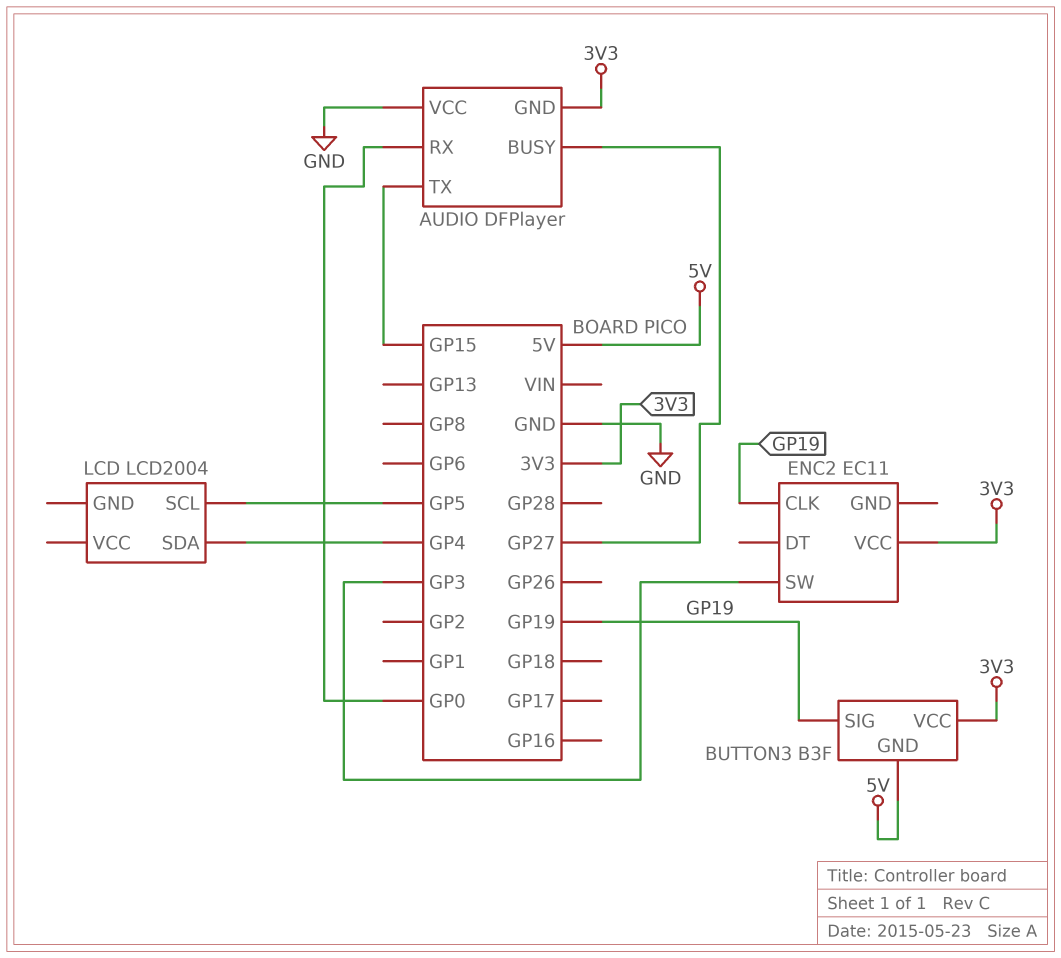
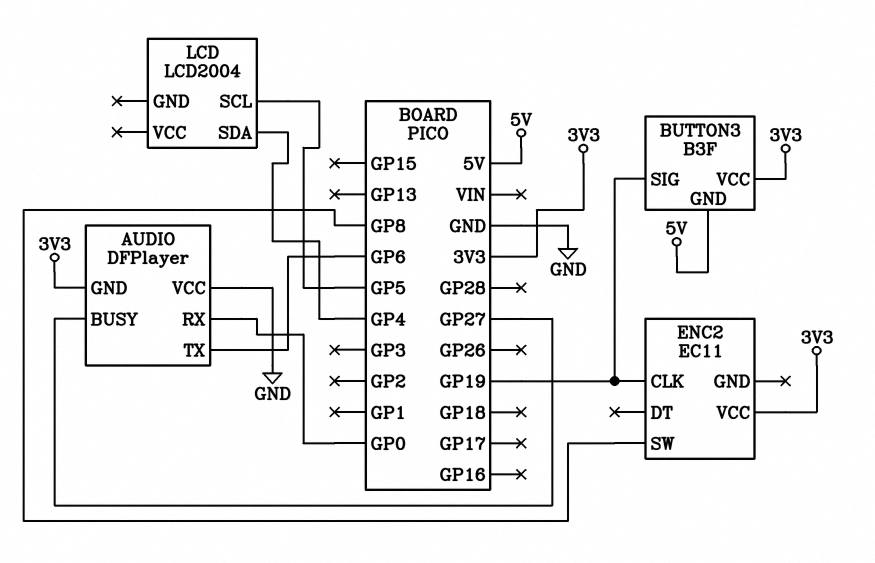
AUDIO pin TX: GP15 -> GP6
ENC2 pin SW: GP3 -> GP8

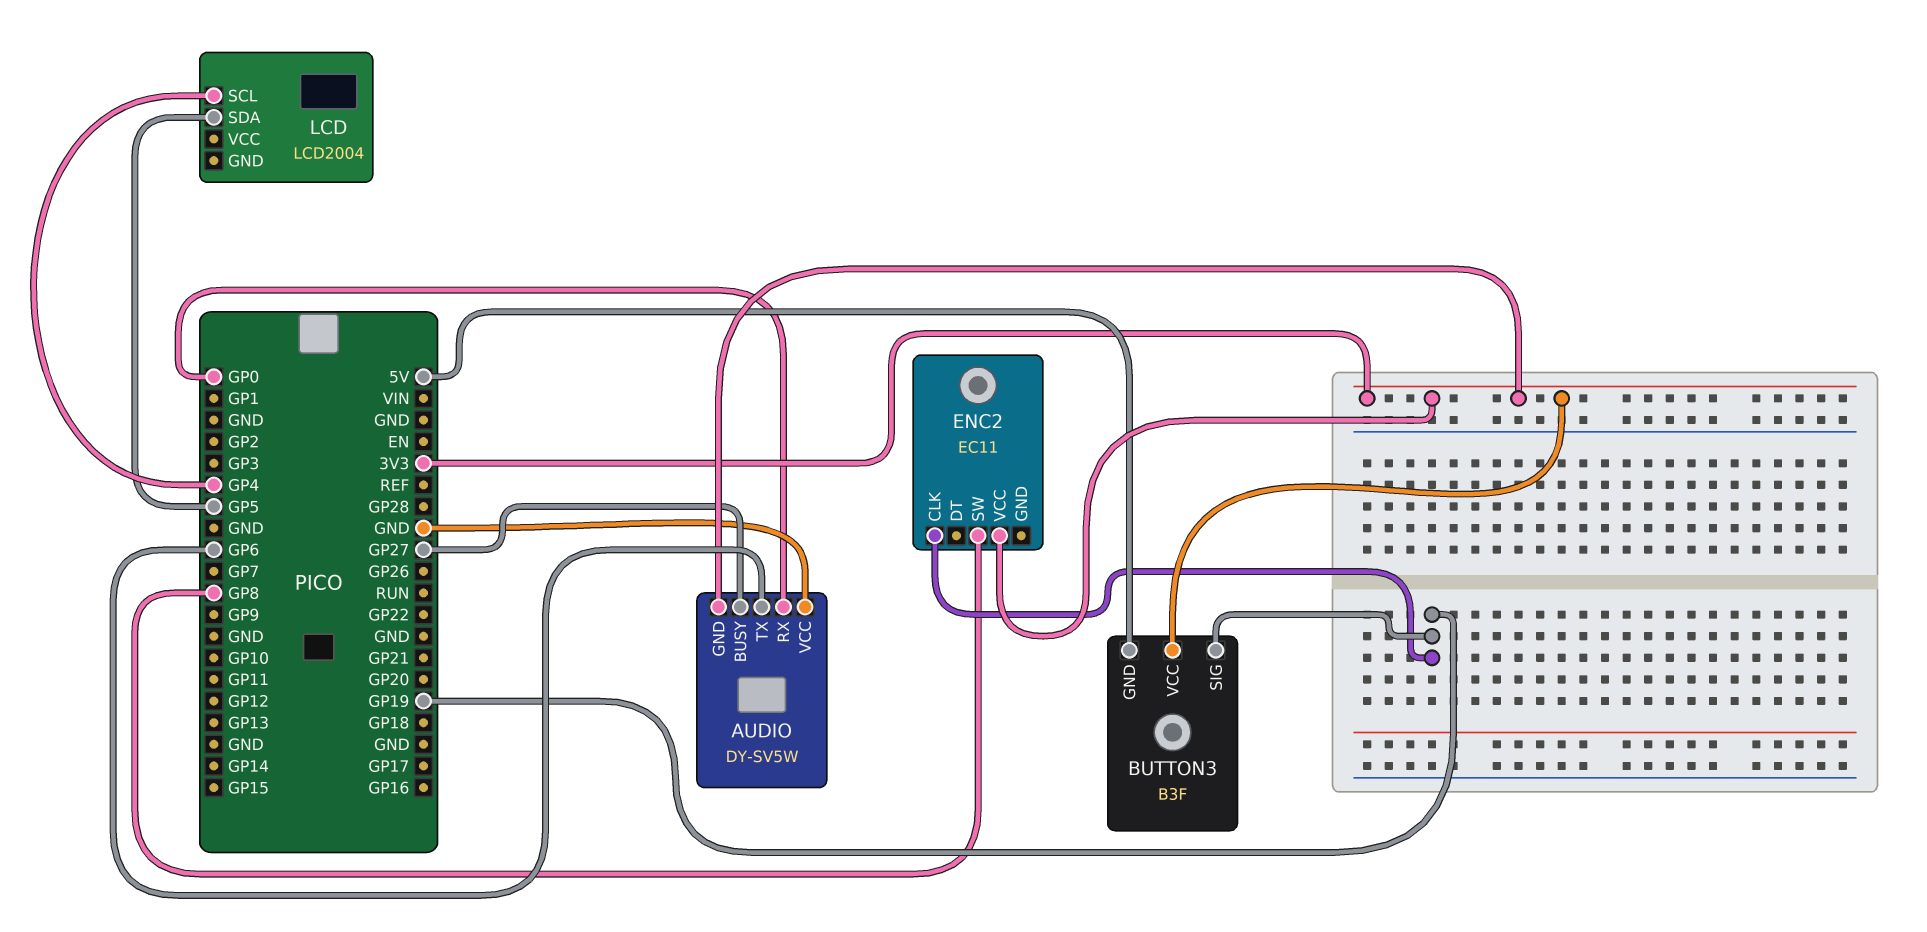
AUDIO: DFPlayer -> DY-SV5W
LCD pin SCL: GP5 -> GP4
LCD pin SDA: GP4 -> GP5

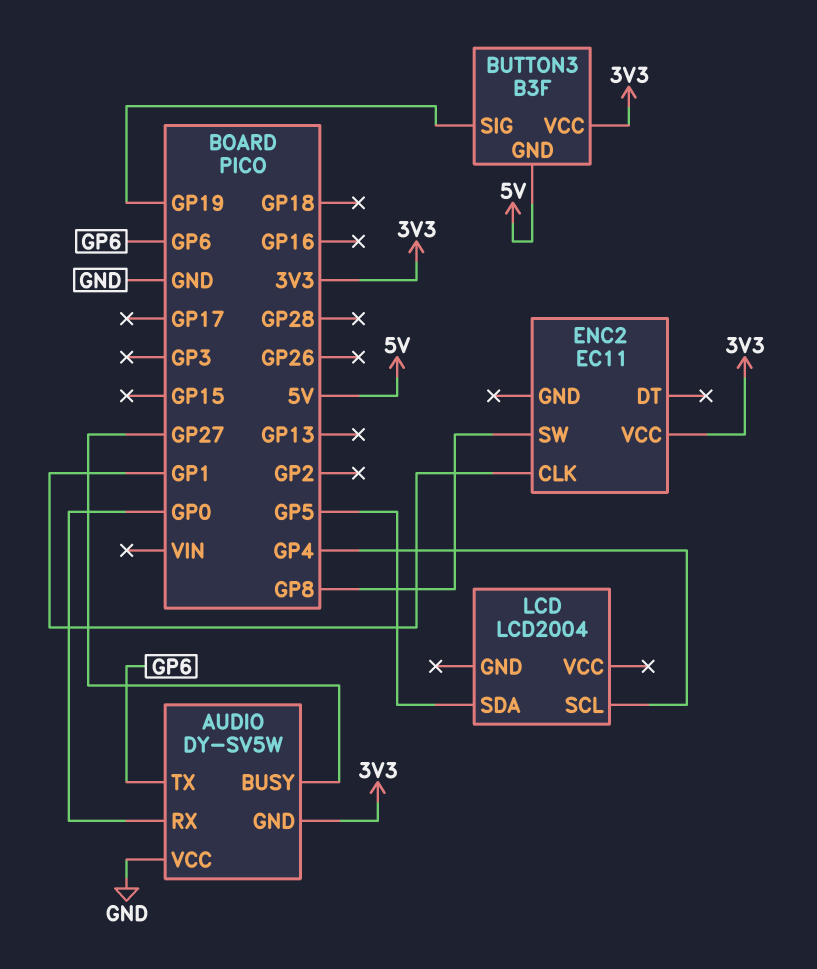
ENC2 pin CLK: GP19 -> GP1

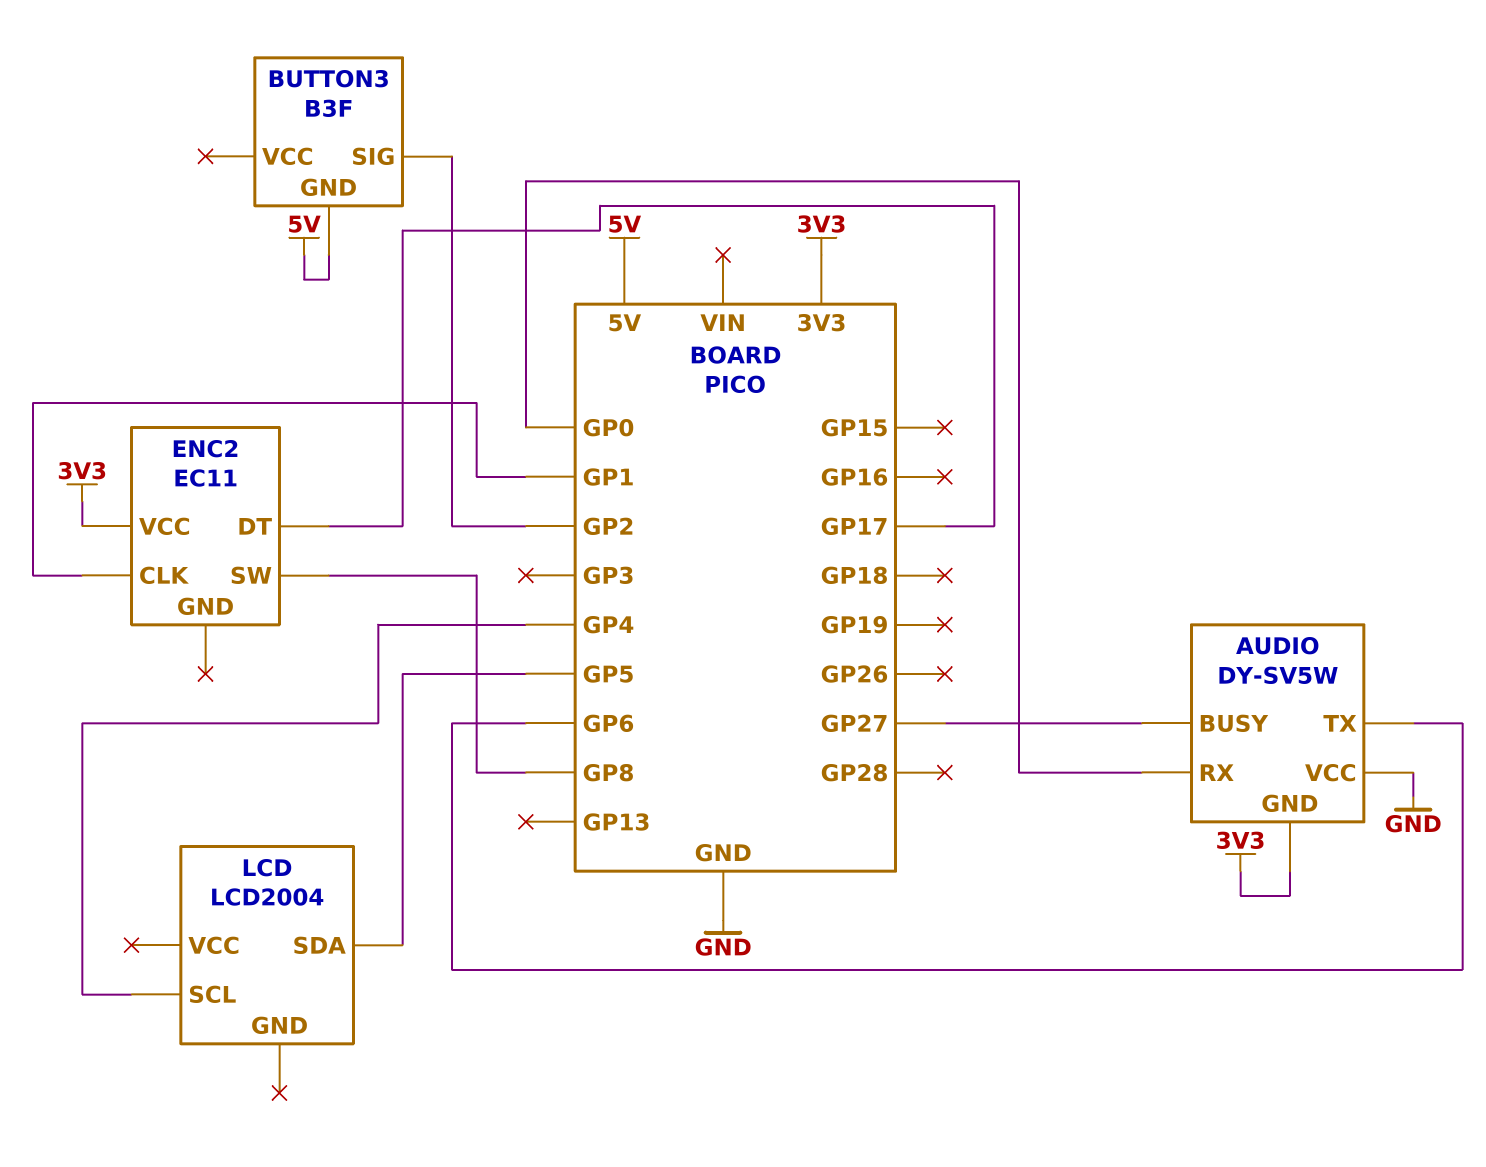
BUTTON3 pin SIG: GP19 -> GP2
BUTTON3 pin VCC: 3V3 -> none
ENC2 pin DT: none -> GP17

